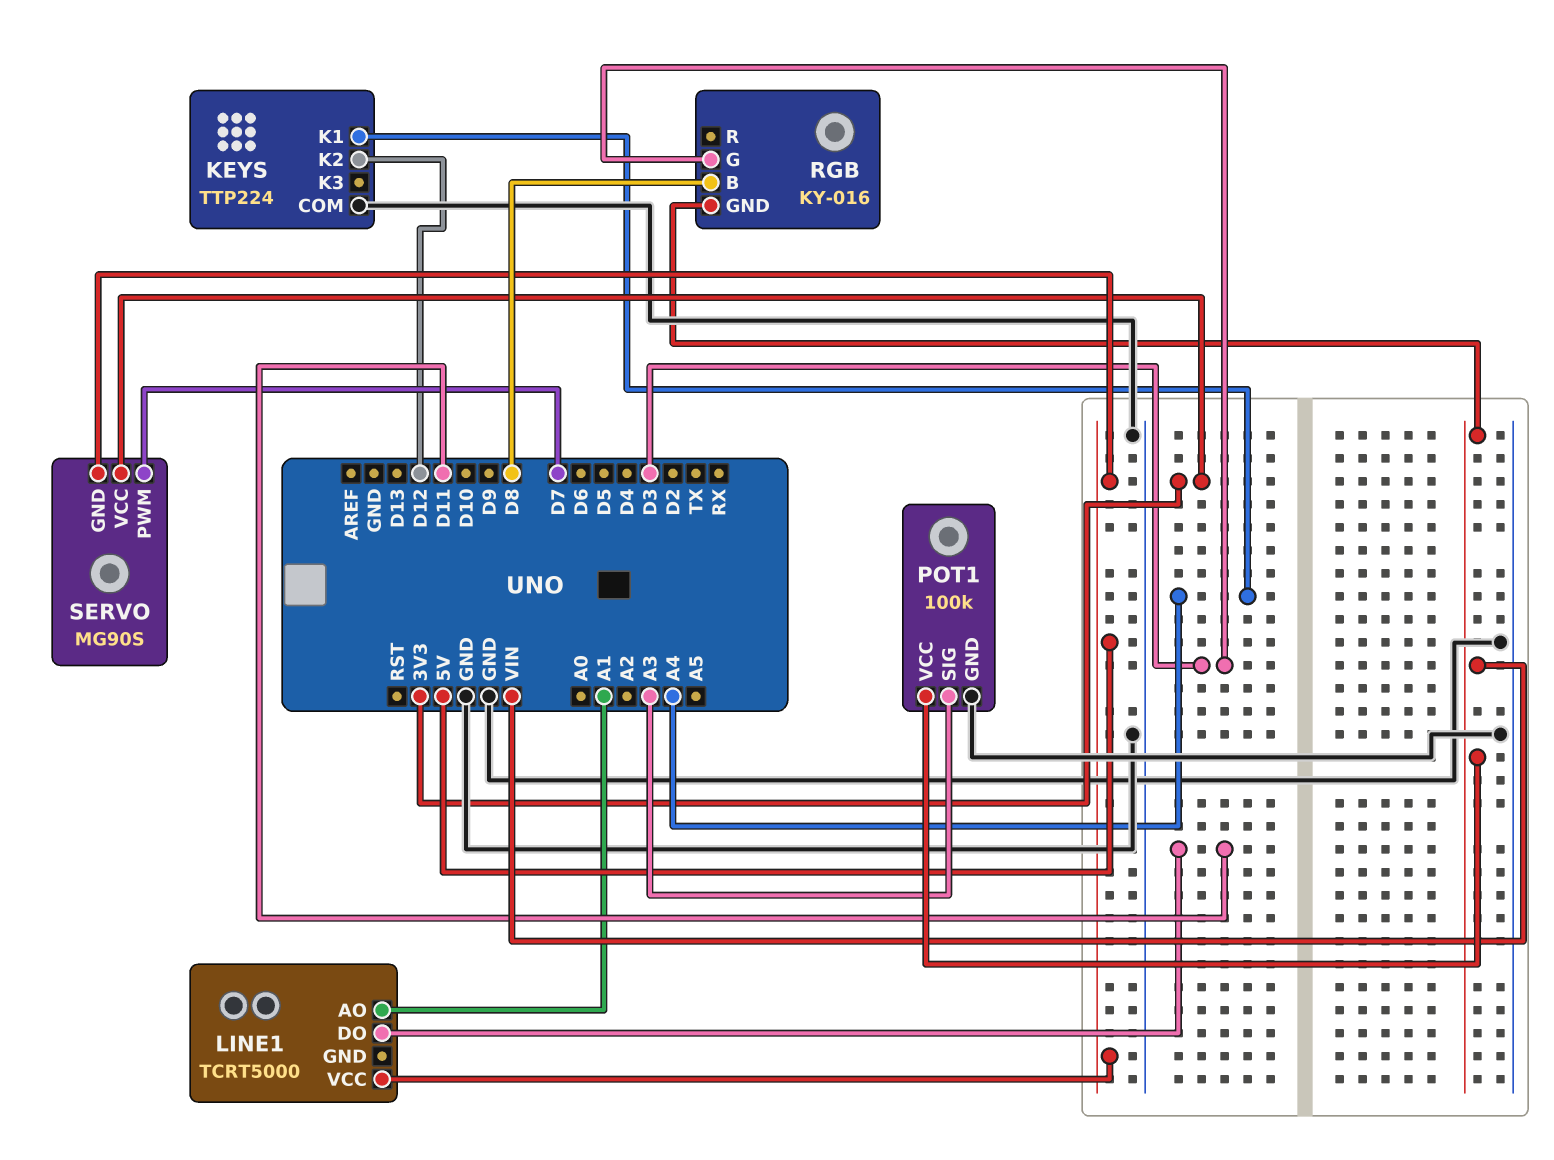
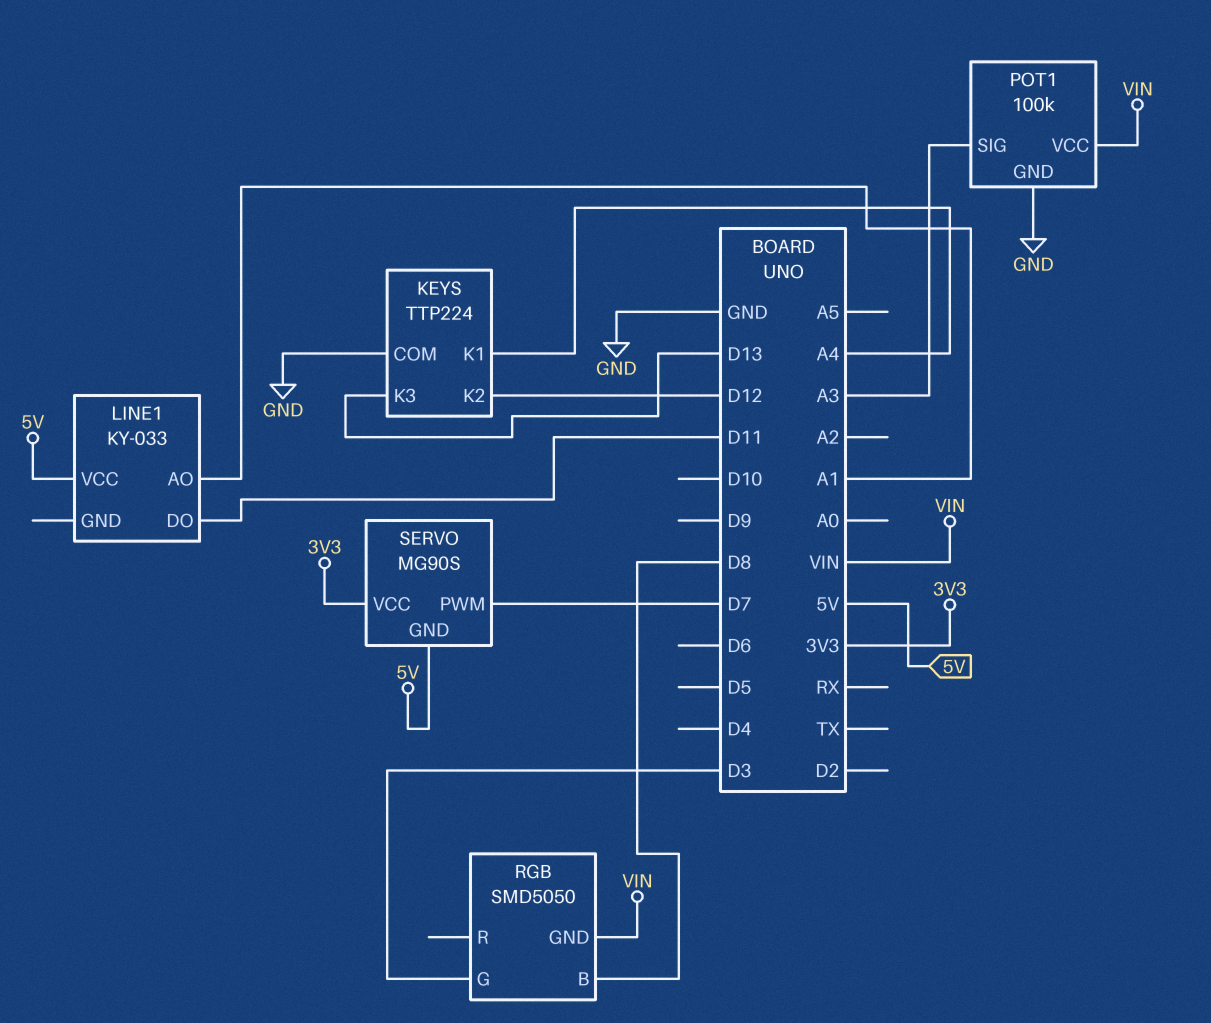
KEYS pin K3: none -> D13
LINE1: TCRT5000 -> KY-033
RGB: KY-016 -> SMD5050

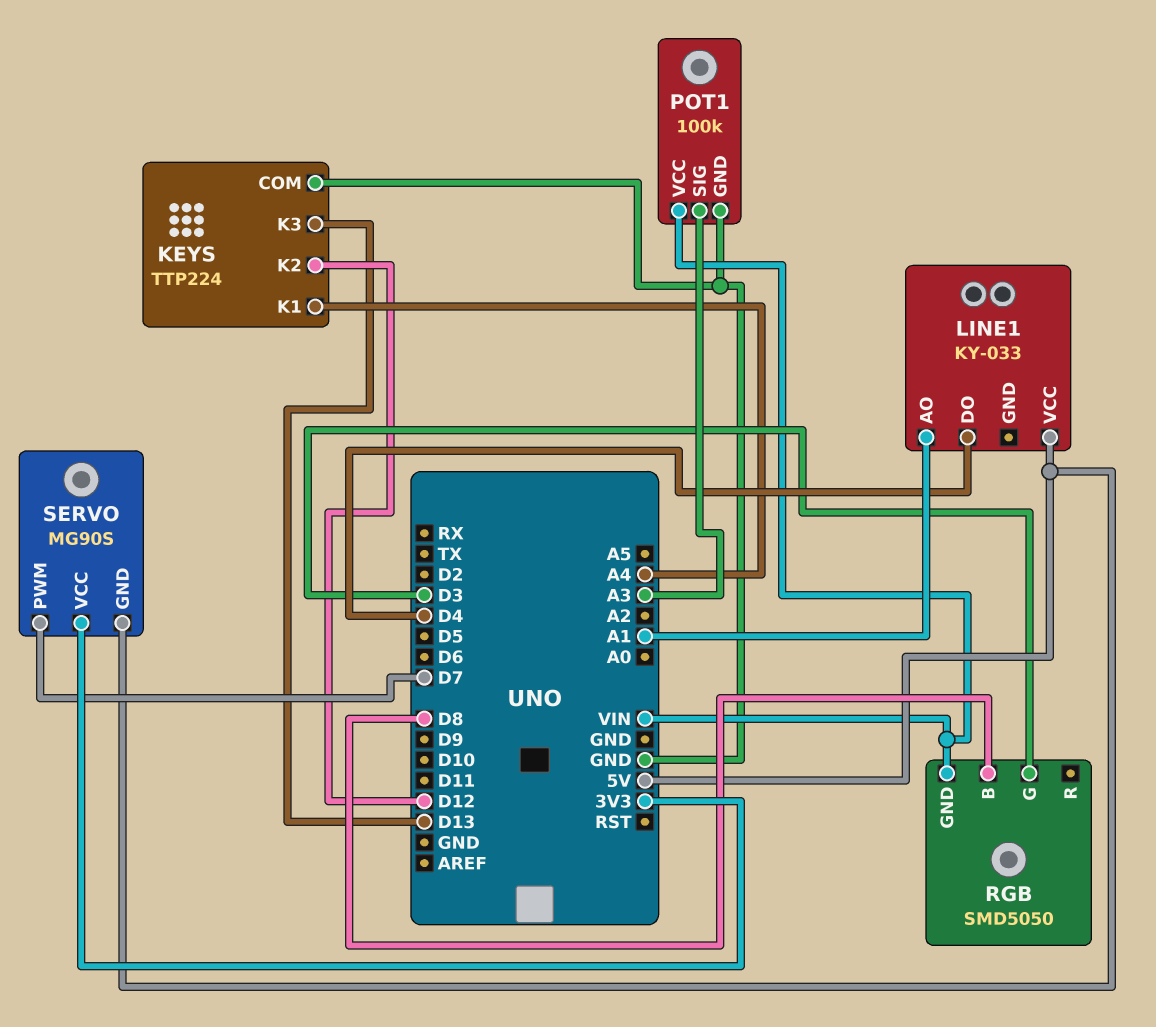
LINE1 pin DO: D11 -> D4

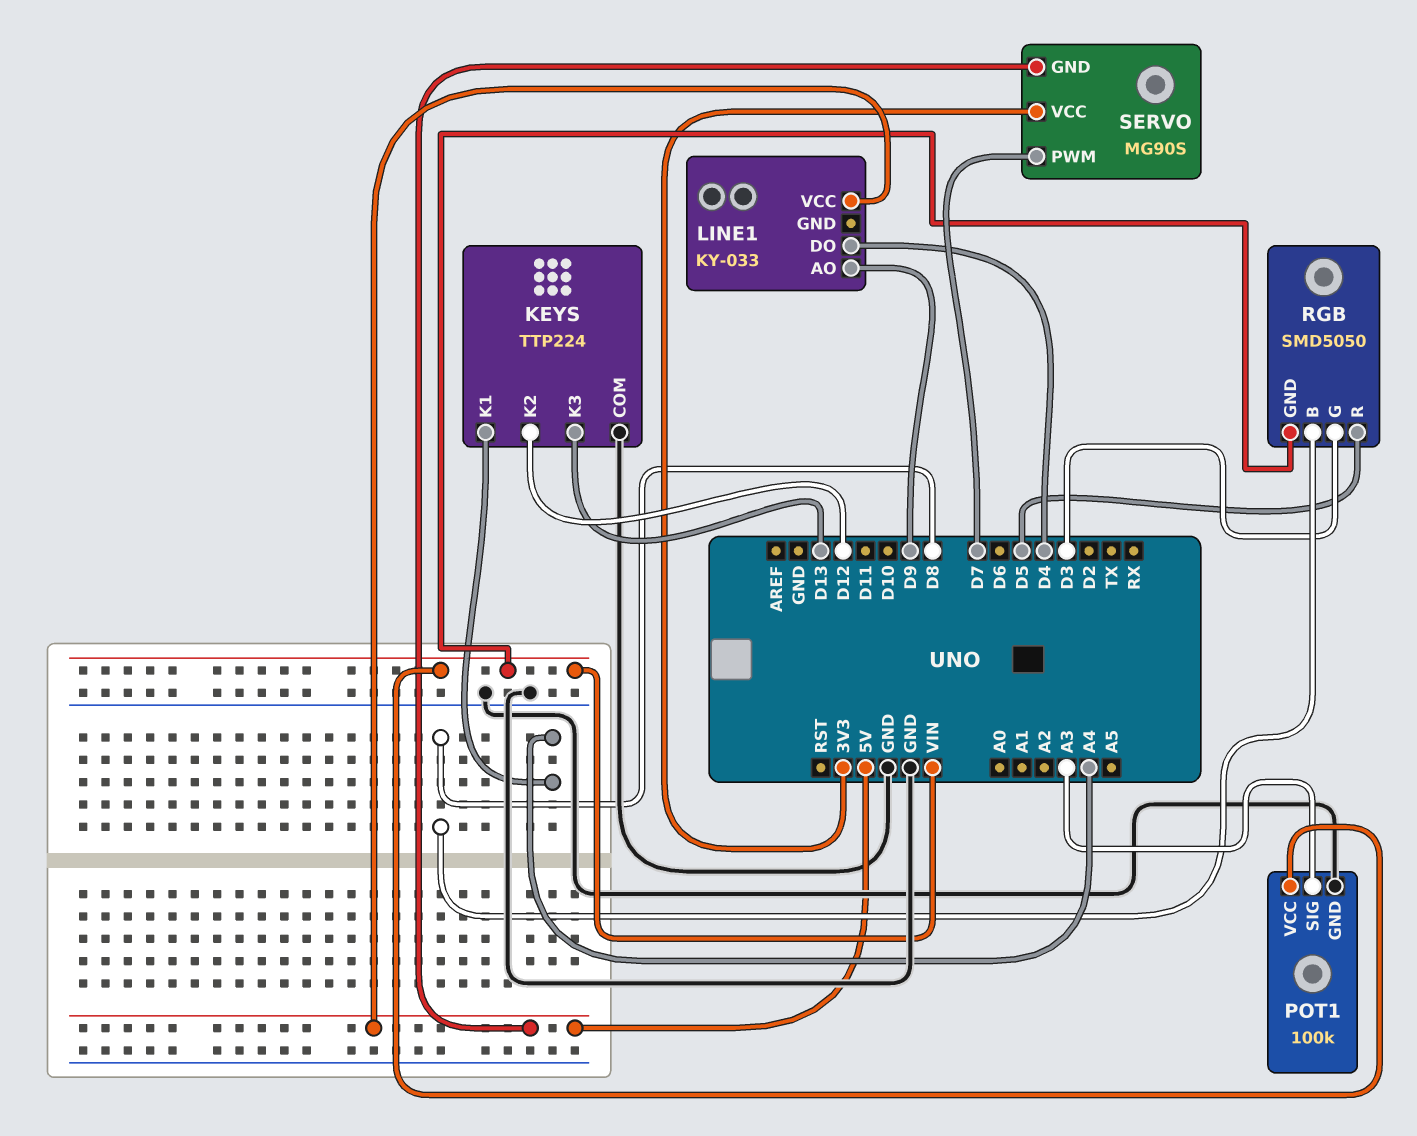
LINE1 pin AO: A1 -> D9
RGB pin R: none -> D5

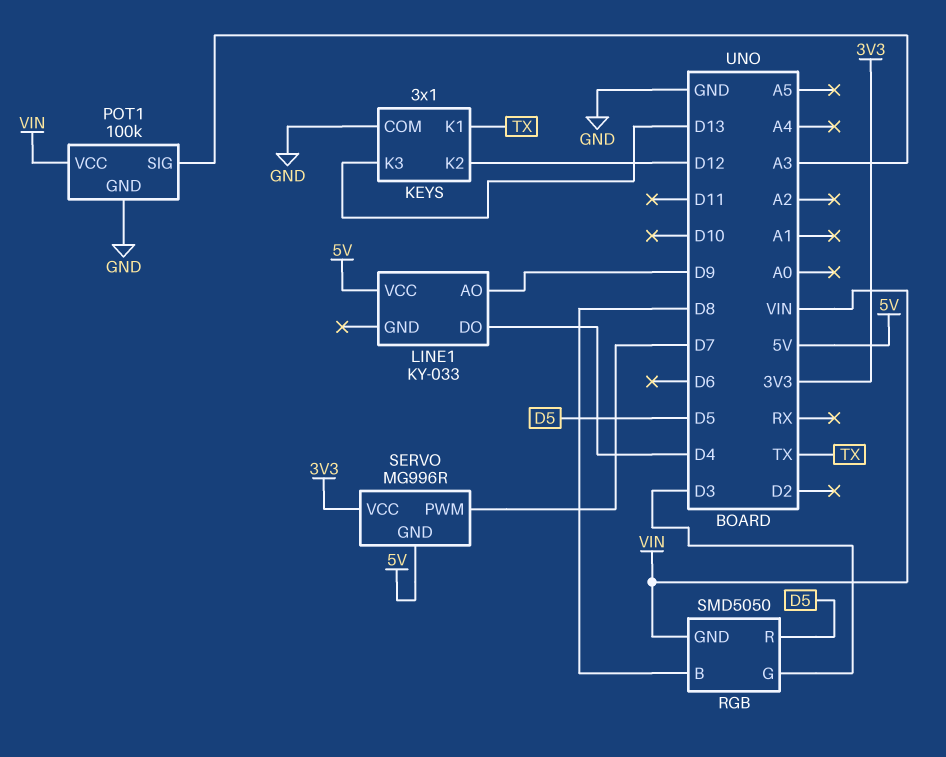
KEYS: TTP224 -> 3x1
KEYS pin K1: A4 -> TX
SERVO: MG90S -> MG996R

